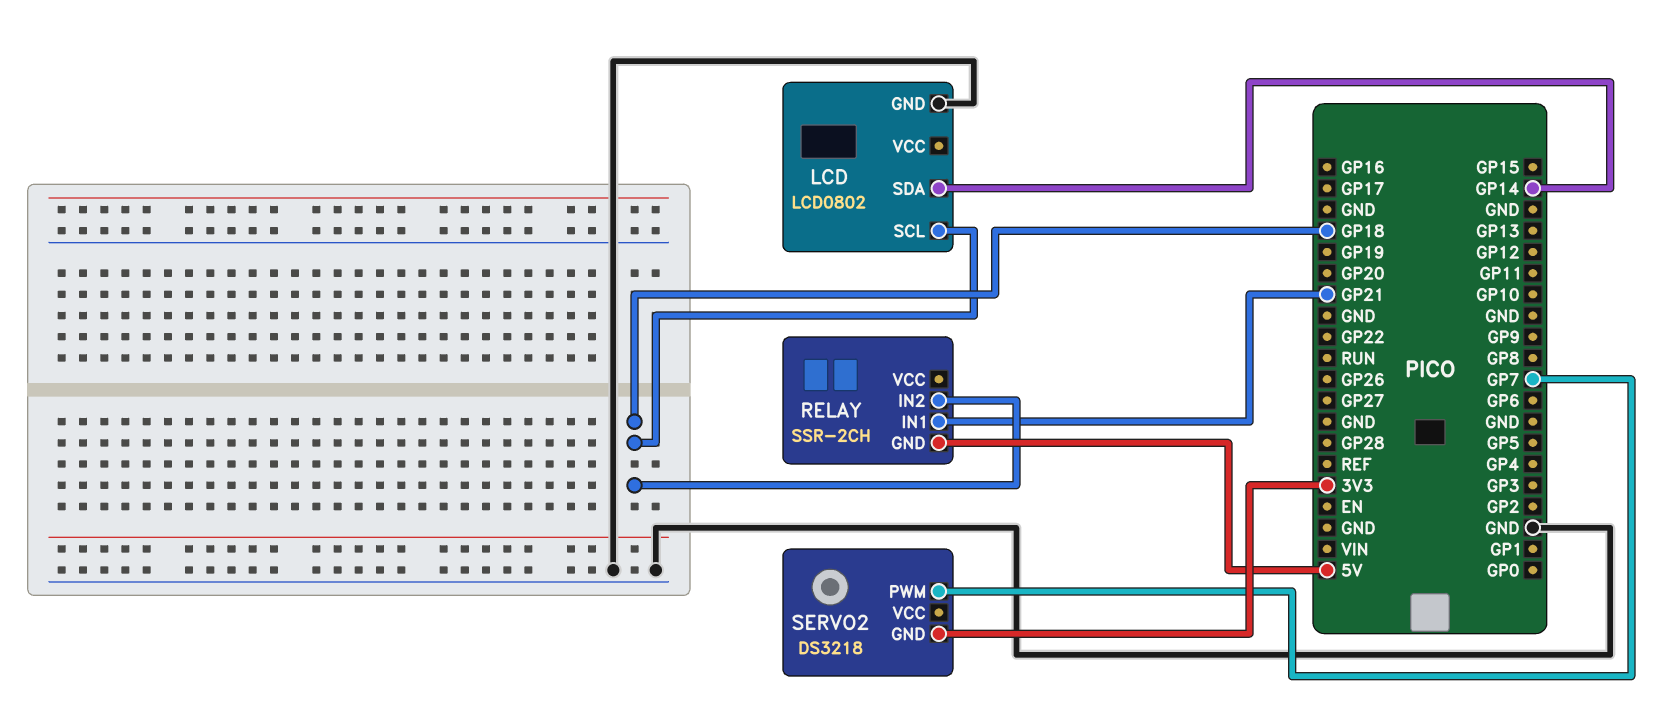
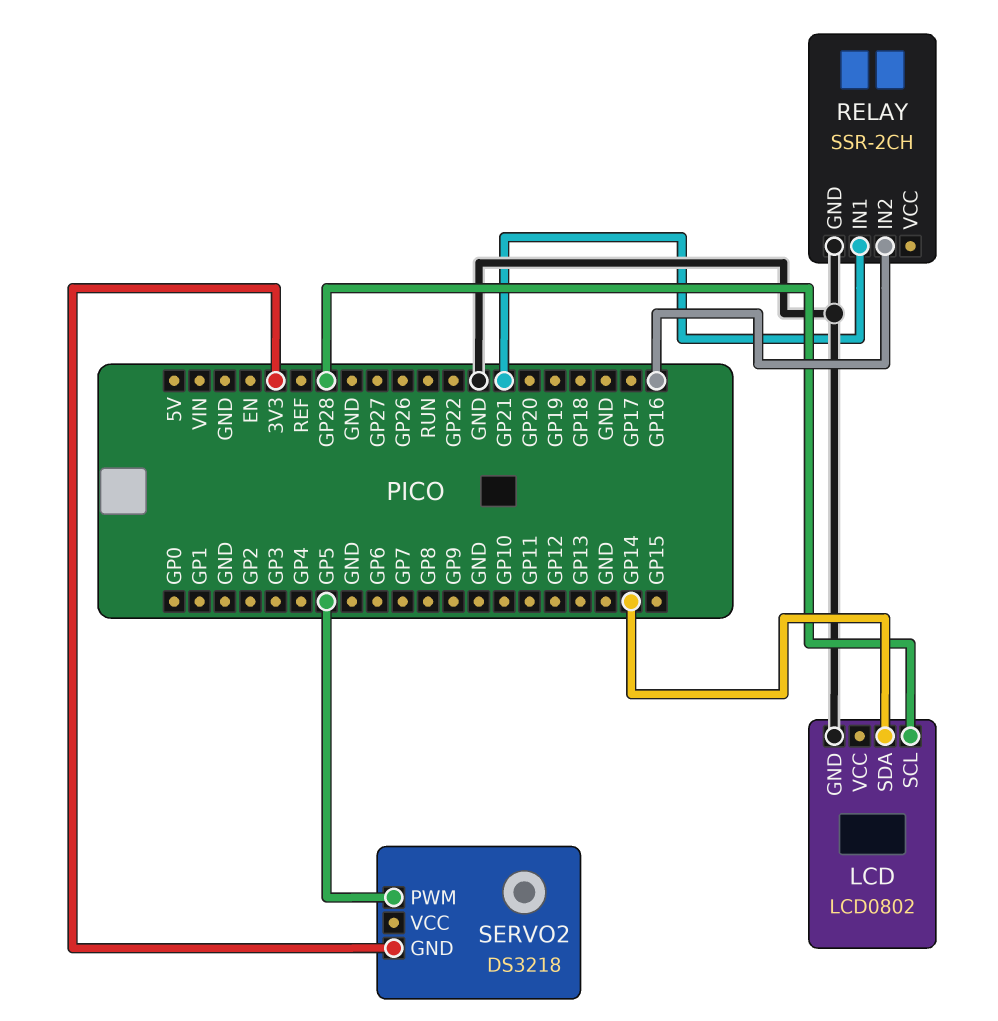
LCD pin SCL: GP18 -> GP28
RELAY pin GND: 5V -> GND
RELAY pin IN2: GP18 -> GP16
SERVO2 pin PWM: GP7 -> GP5

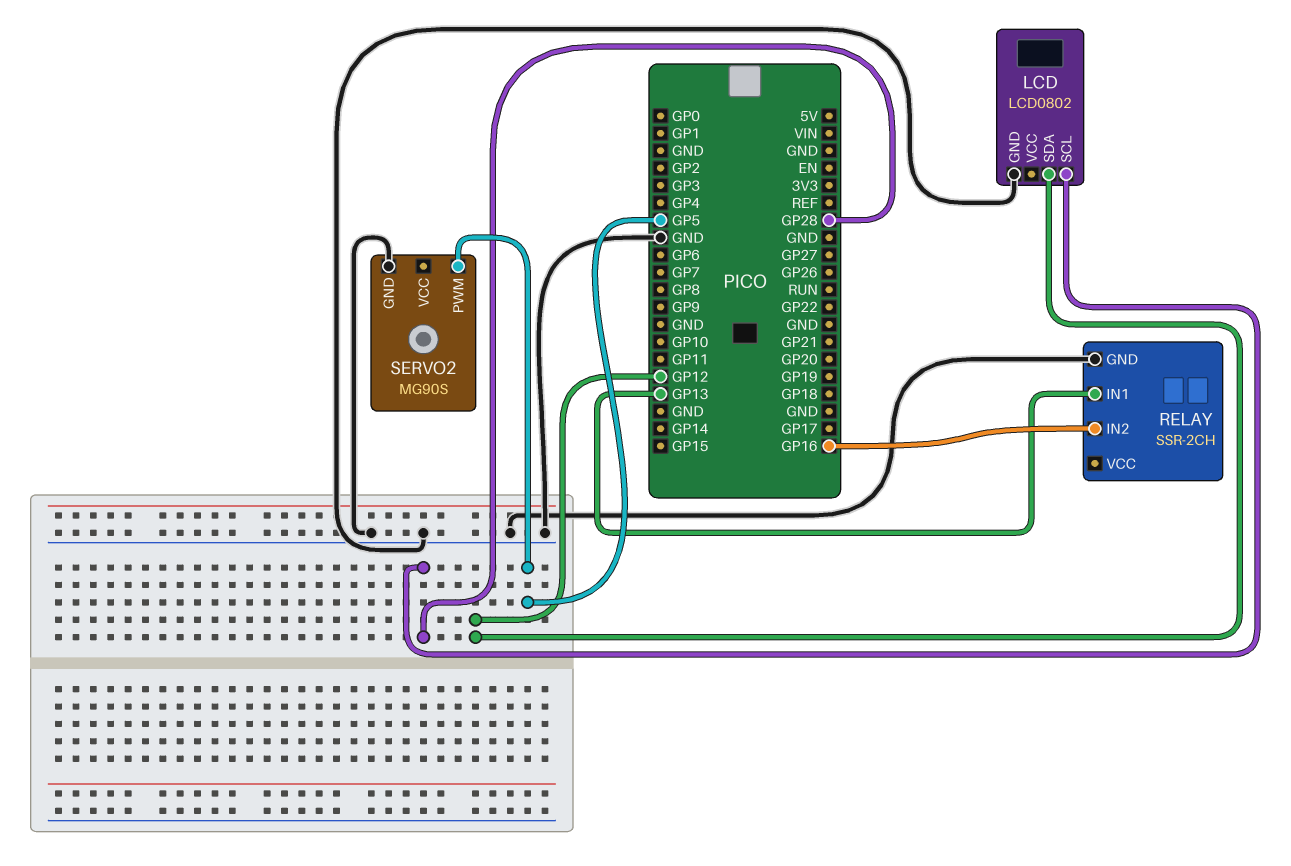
LCD pin SDA: GP14 -> GP12
RELAY pin IN1: GP21 -> GP13
SERVO2: DS3218 -> MG90S
SERVO2 pin GND: 3V3 -> GND

